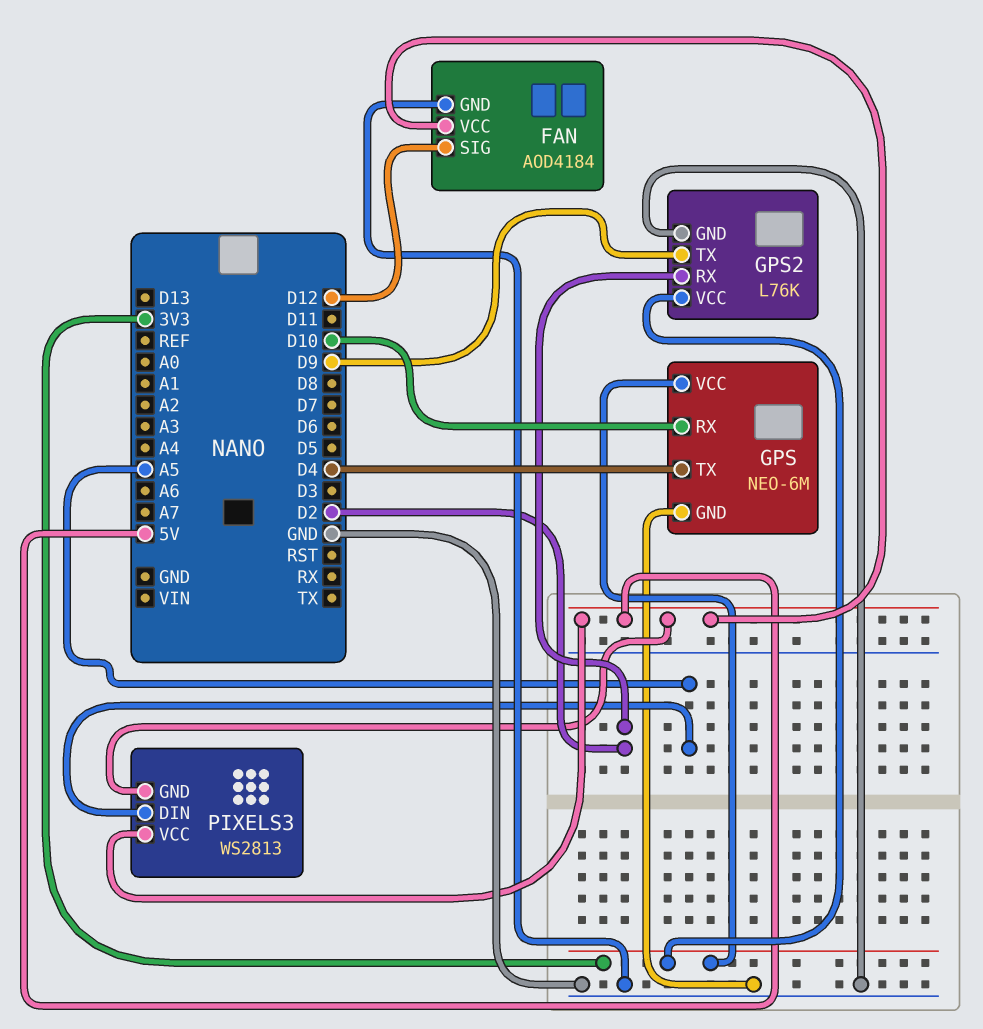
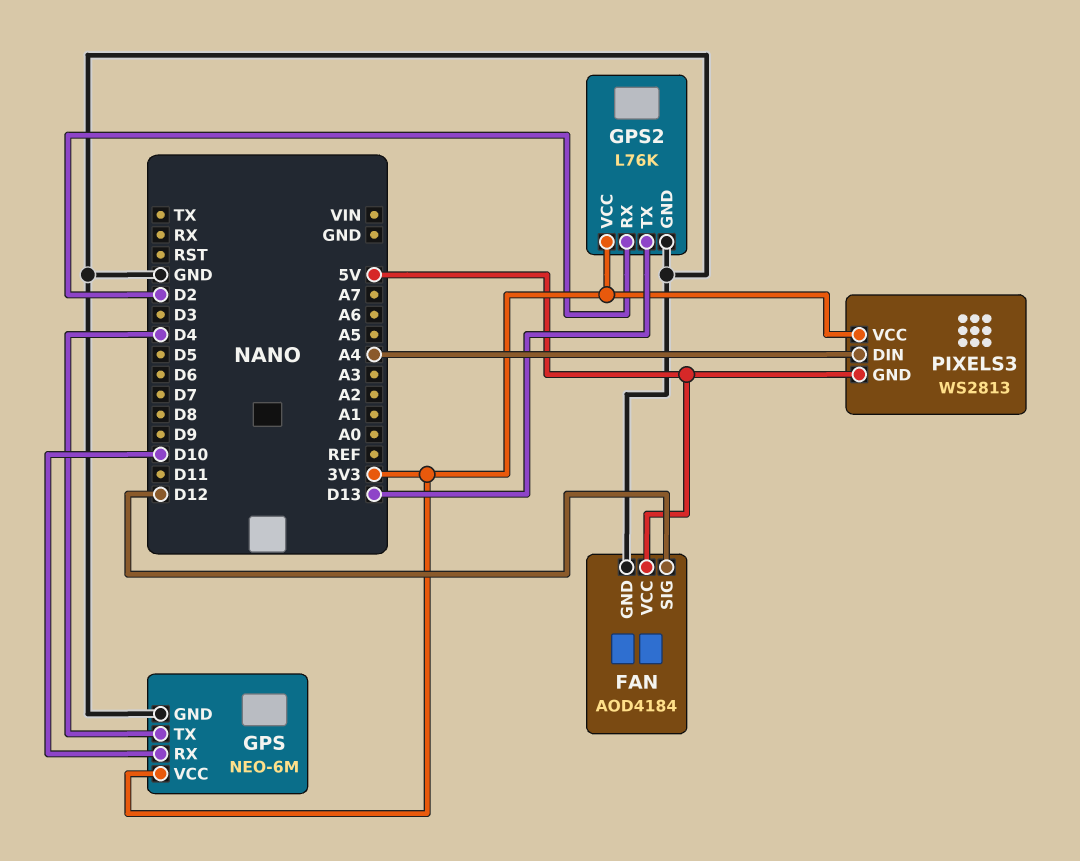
GPS2 pin TX: D9 -> D13
PIXELS3 pin DIN: A5 -> A4
PIXELS3 pin VCC: 5V -> 3V3

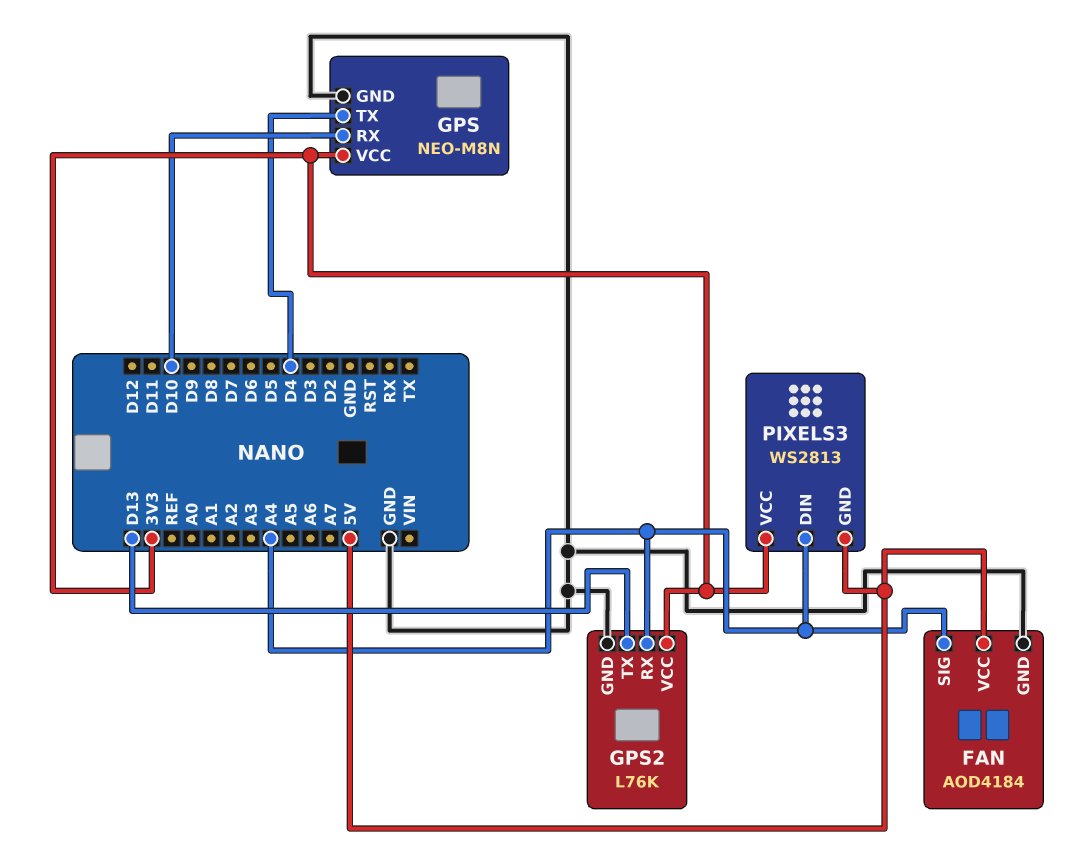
FAN pin SIG: D12 -> A4
GPS: NEO-6M -> NEO-M8N
GPS2 pin RX: D2 -> A4

